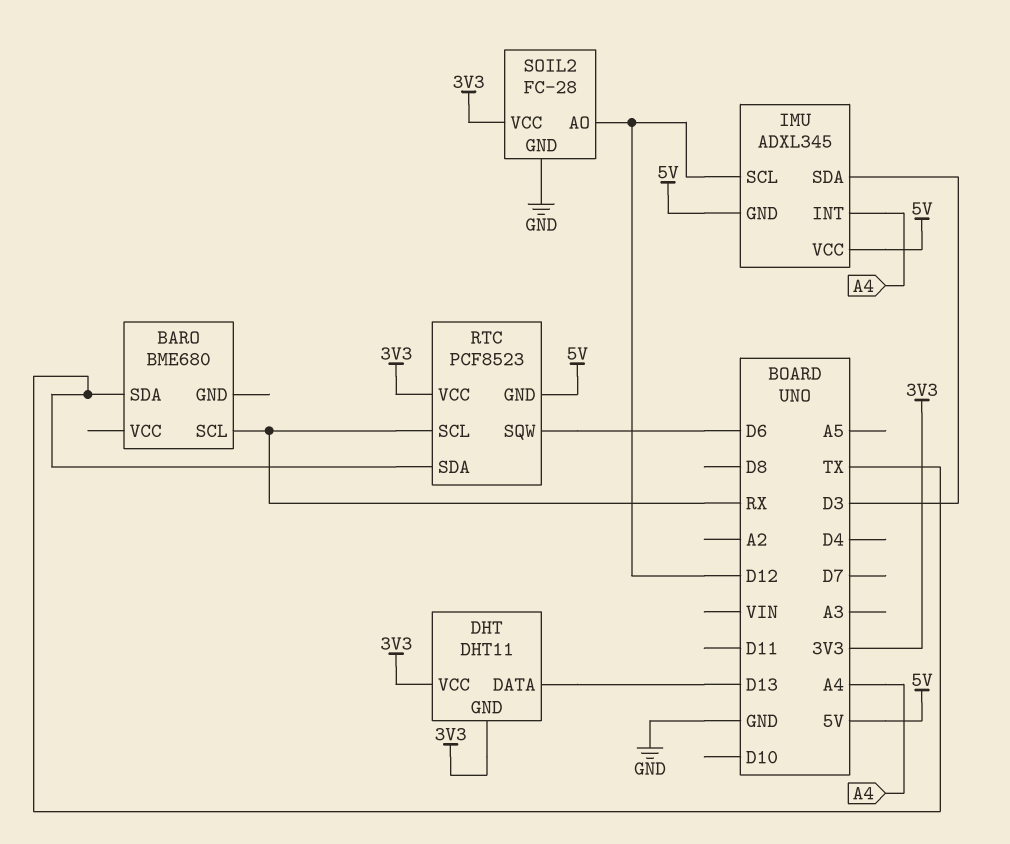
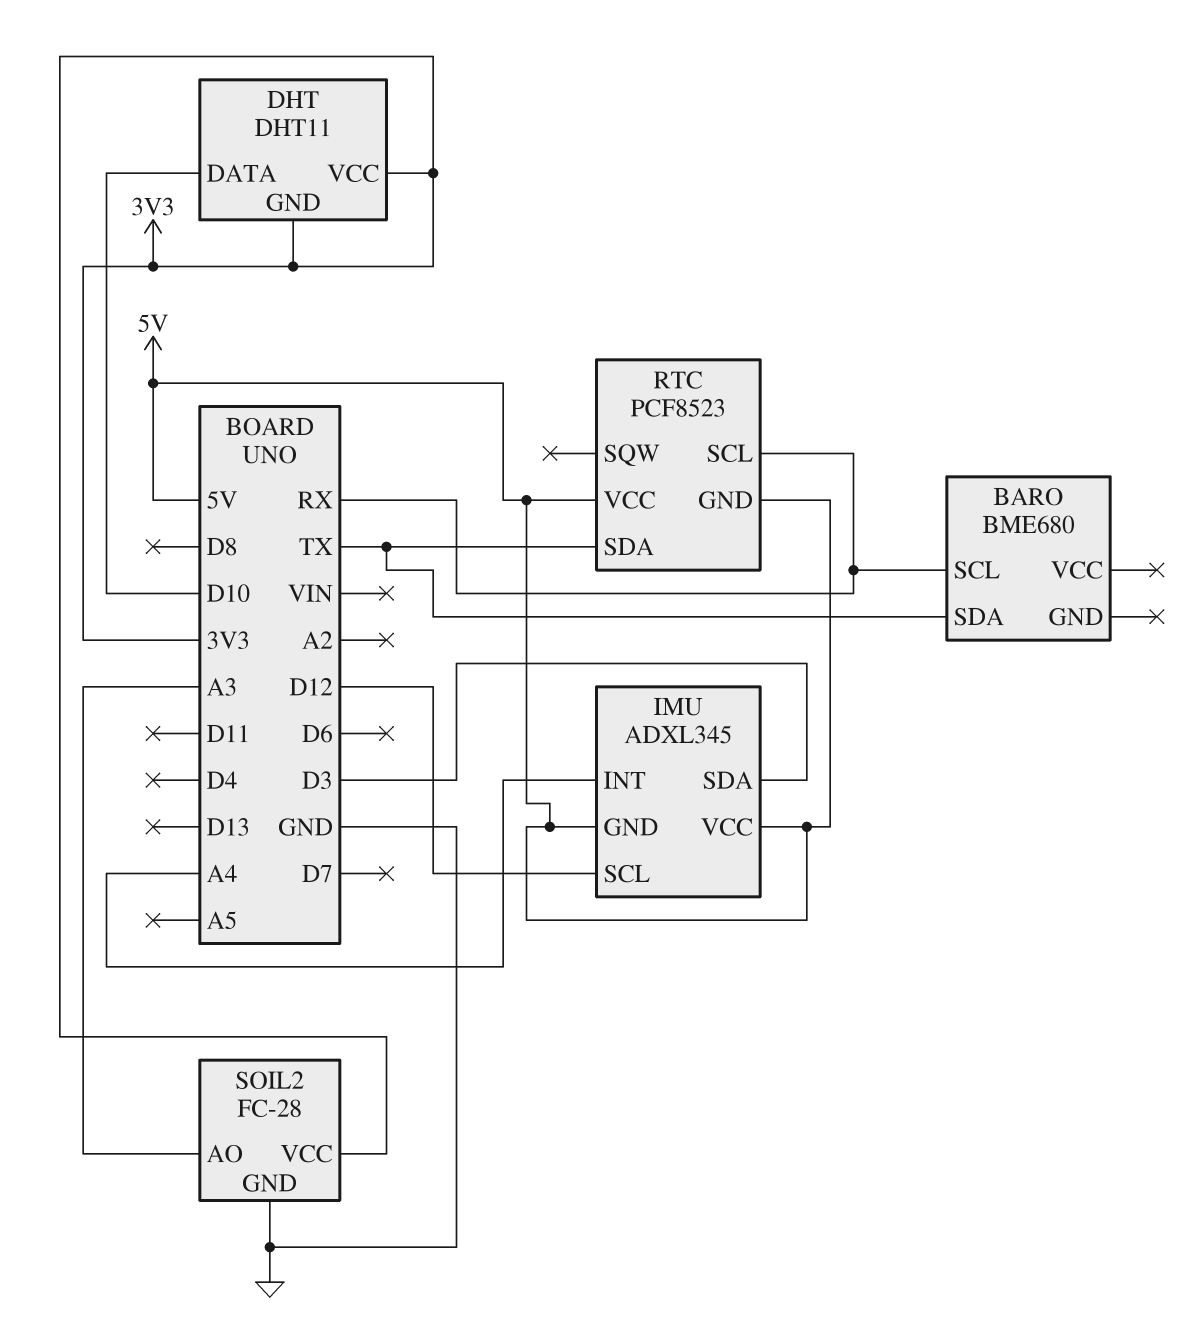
DHT pin DATA: D13 -> D10
RTC pin SQW: D6 -> none
RTC pin VCC: 3V3 -> 5V
SOIL2 pin AO: D12 -> A3

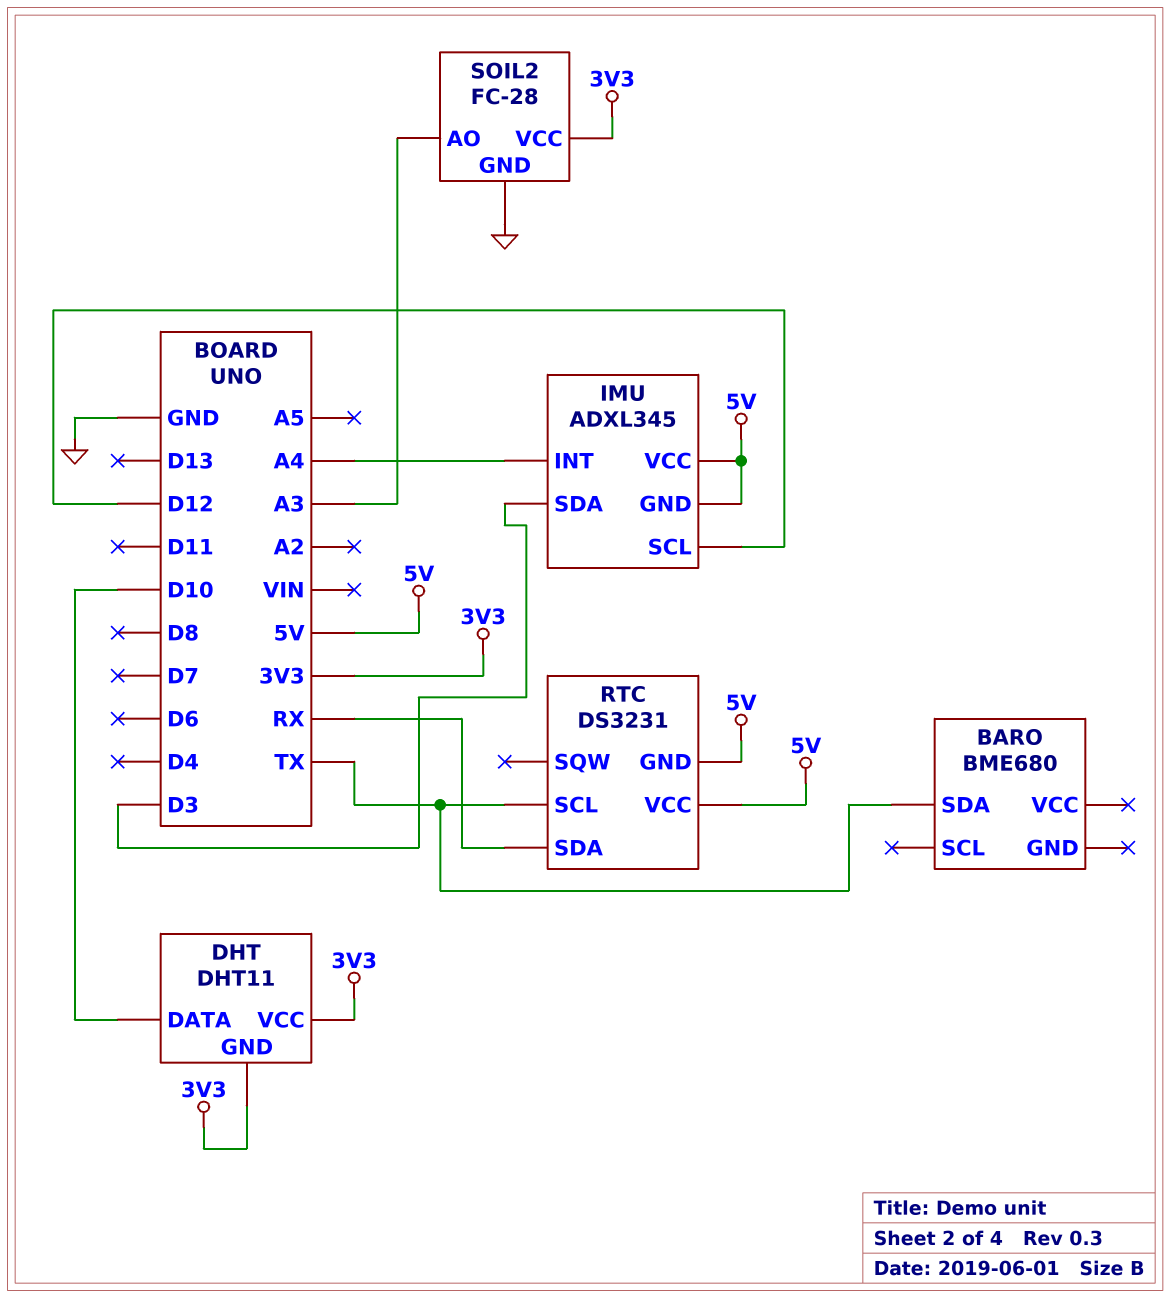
BARO pin SCL: RX -> none
RTC: PCF8523 -> DS3231
RTC pin SCL: RX -> TX
RTC pin SDA: TX -> RX

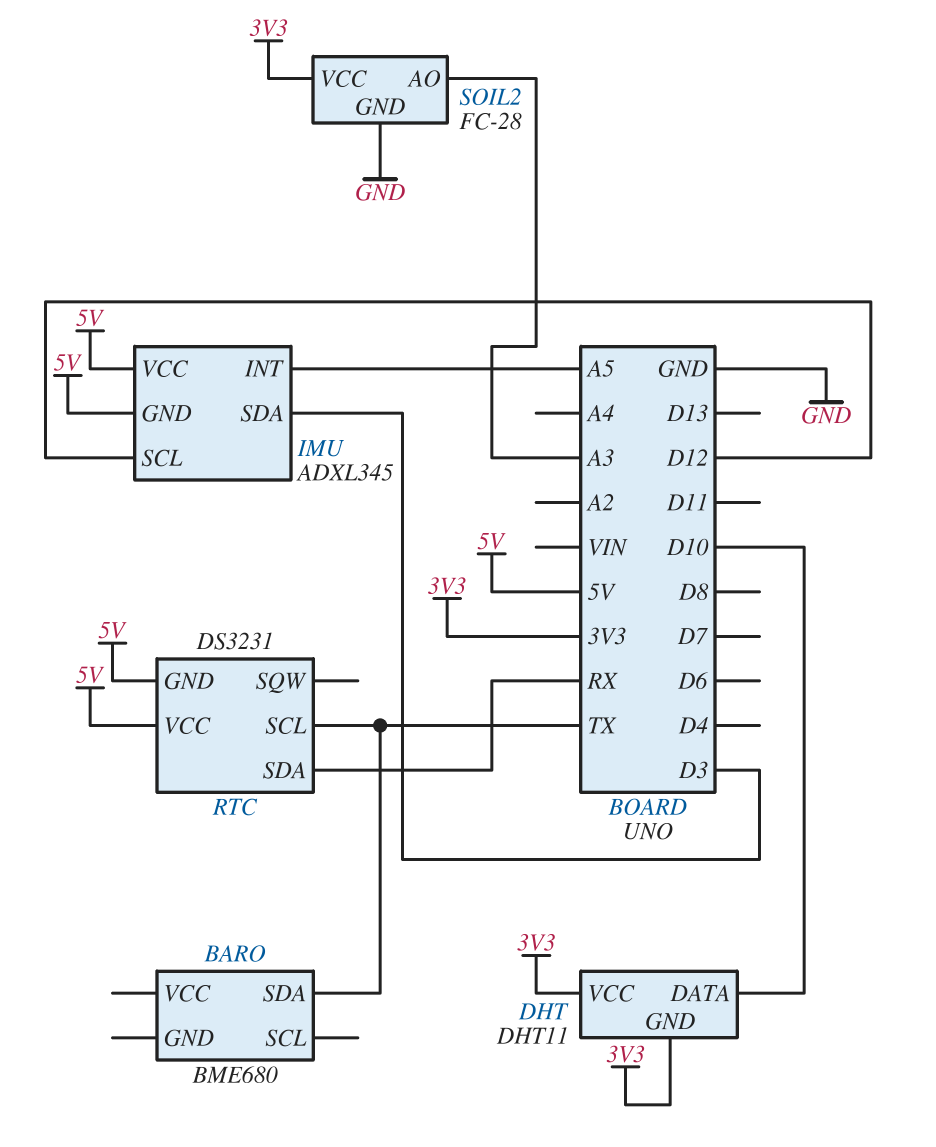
IMU pin INT: A4 -> A5

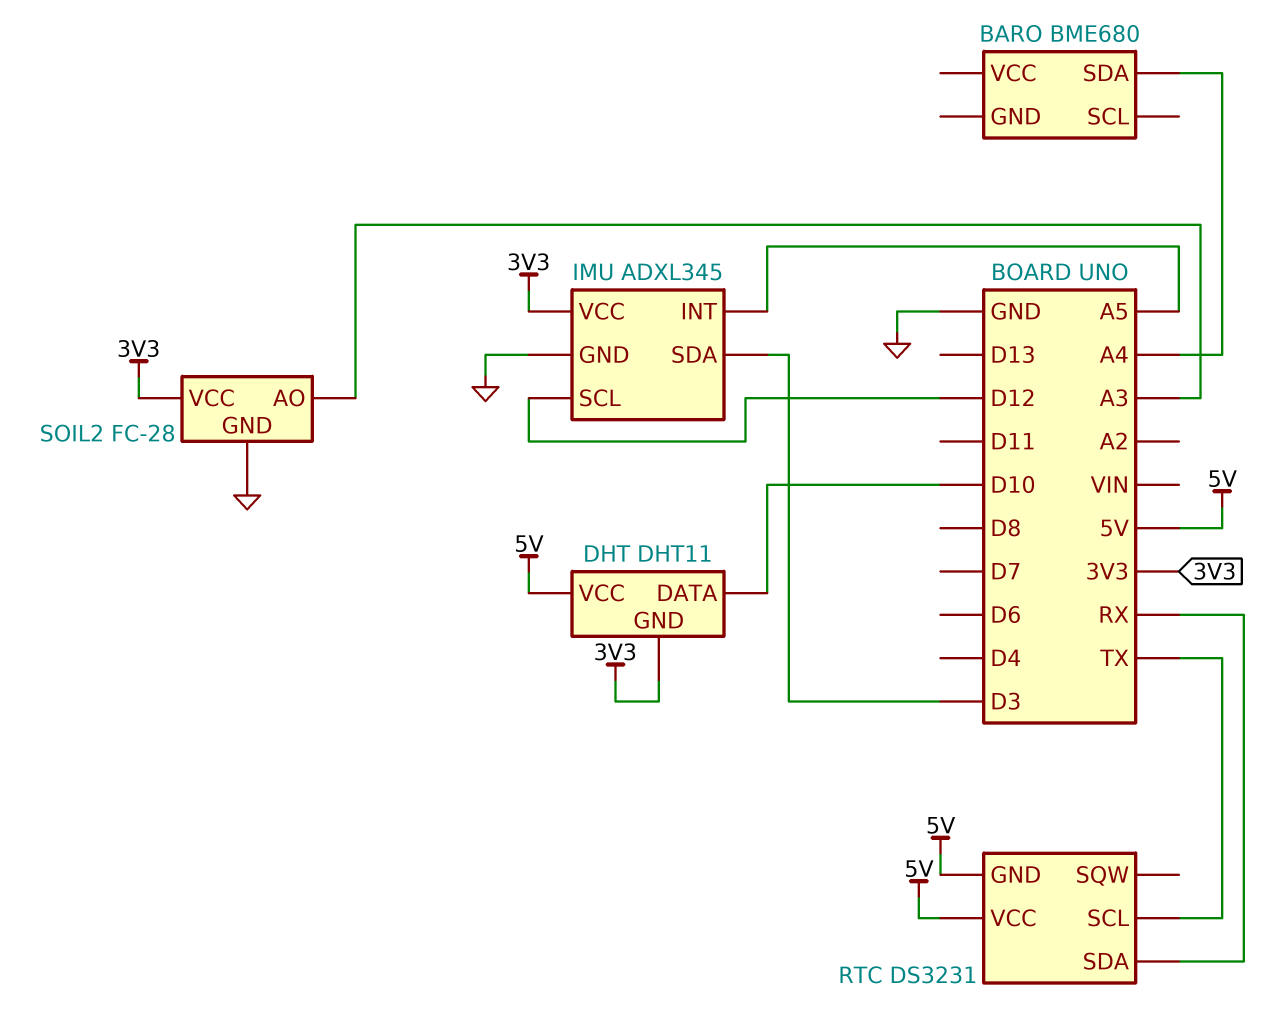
BARO pin SDA: TX -> A4
DHT pin VCC: 3V3 -> 5V
IMU pin GND: 5V -> GND
IMU pin VCC: 5V -> 3V3

